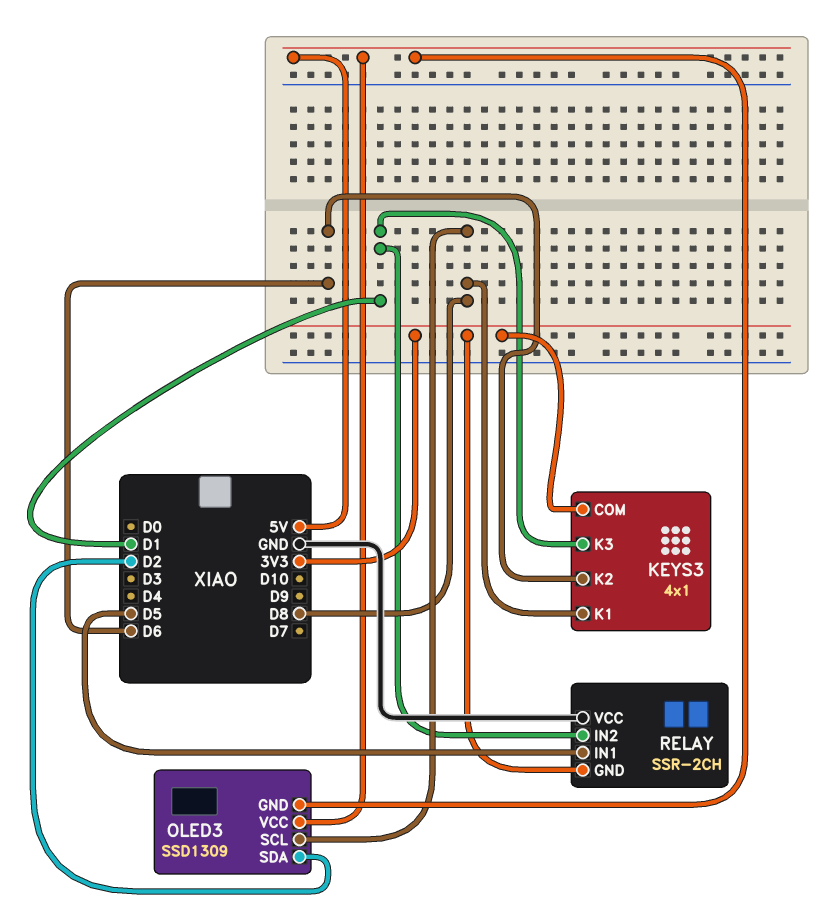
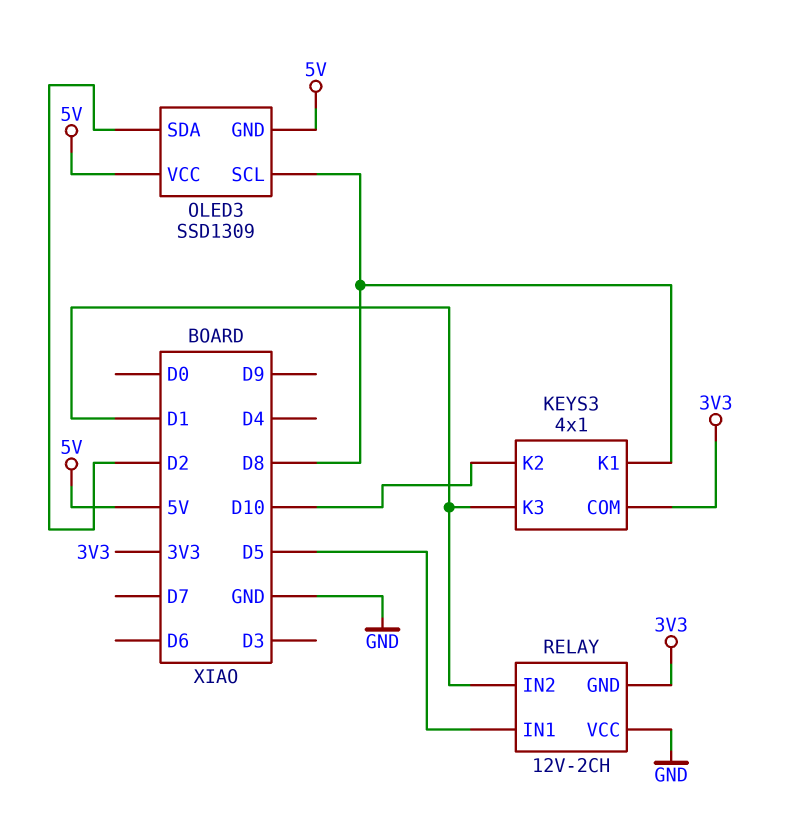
KEYS3 pin K2: D6 -> D10
RELAY: SSR-2CH -> 12V-2CH

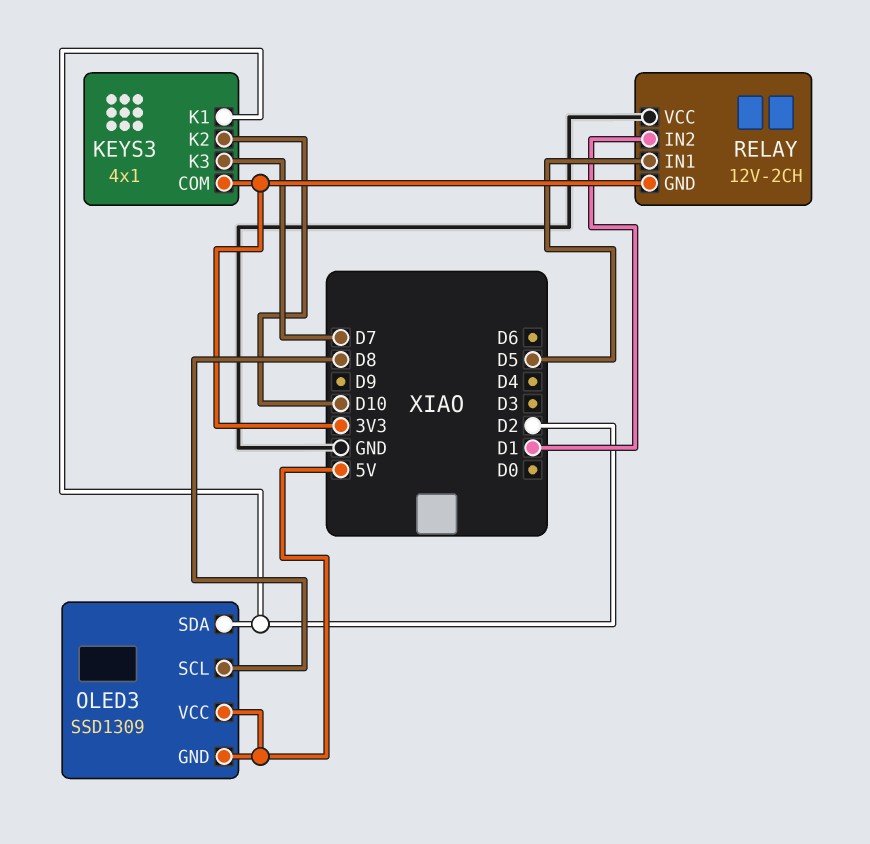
KEYS3 pin K1: D8 -> D2
KEYS3 pin K3: D1 -> D7

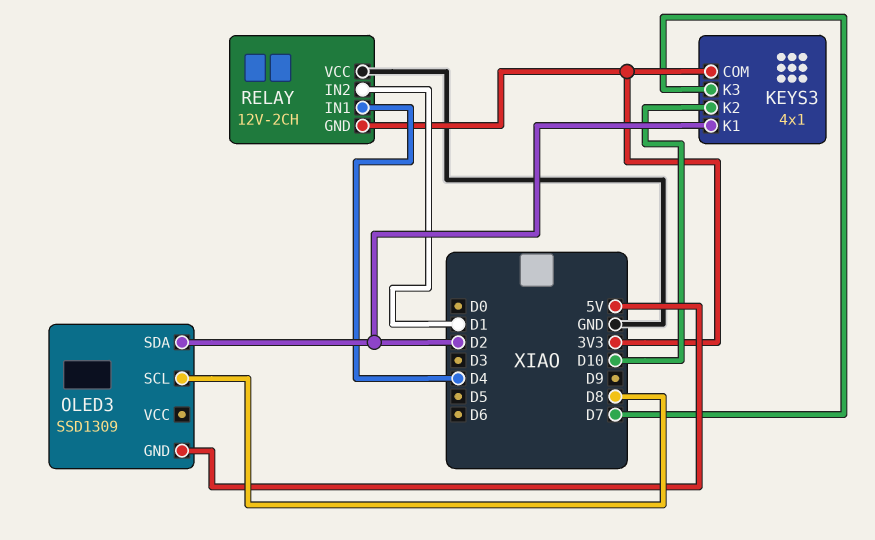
OLED3 pin VCC: 5V -> none
RELAY pin IN1: D5 -> D4

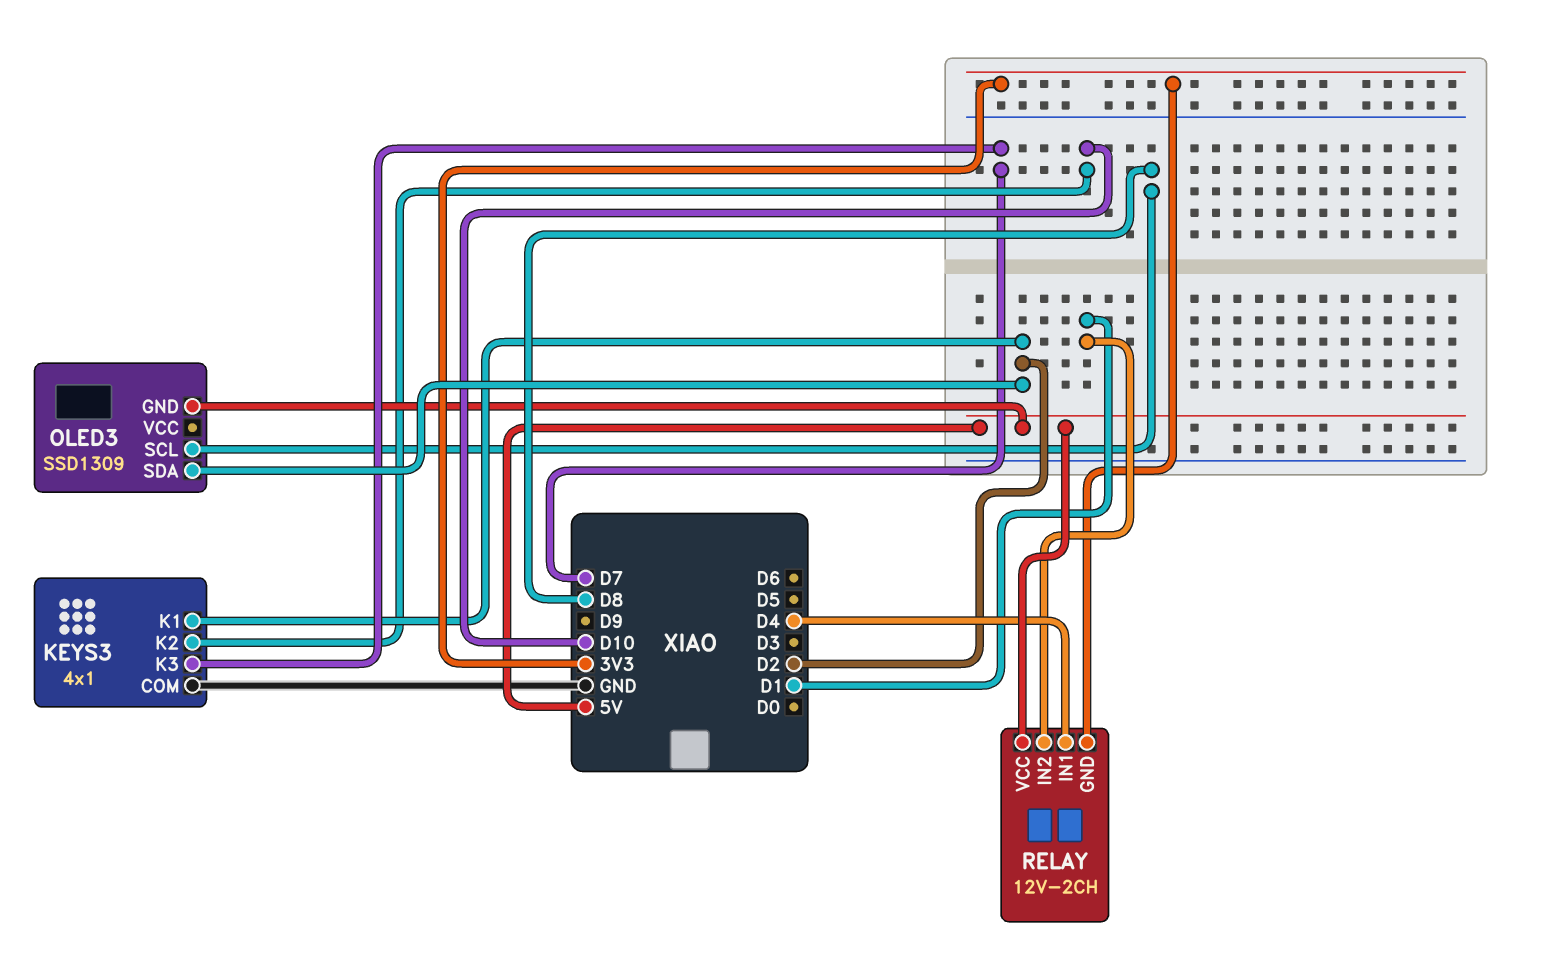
KEYS3 pin COM: 3V3 -> GND
RELAY pin VCC: GND -> 5V

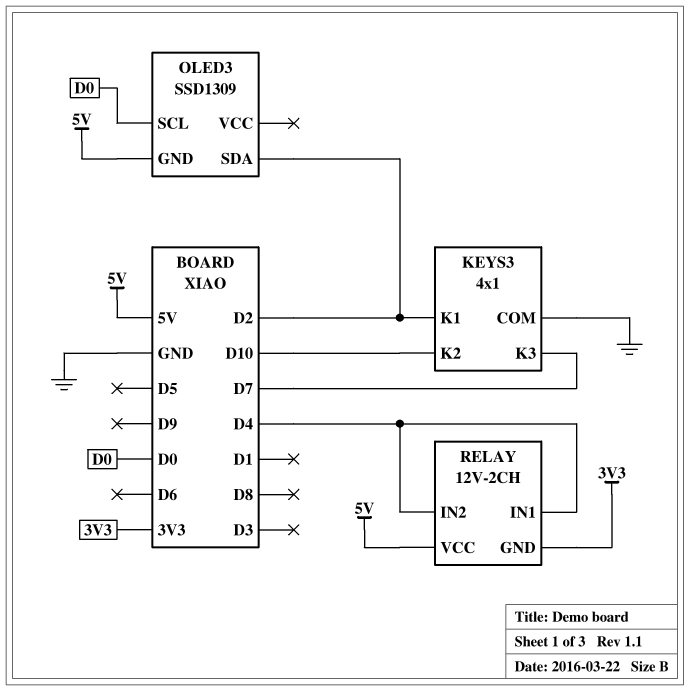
OLED3 pin SCL: D8 -> D0
RELAY pin IN2: D1 -> D4

